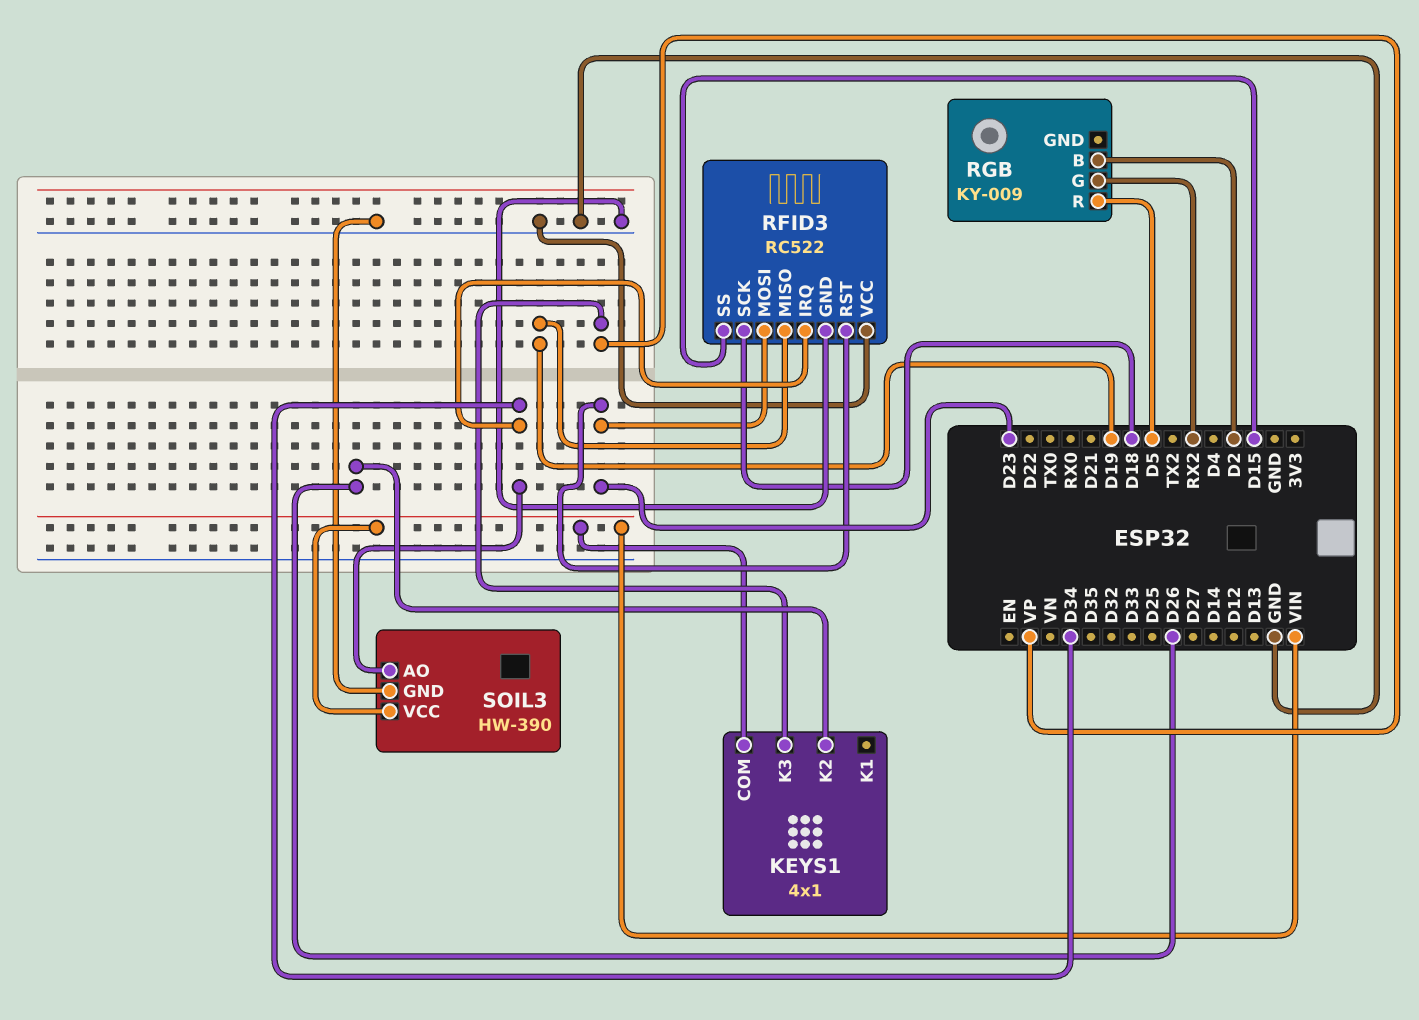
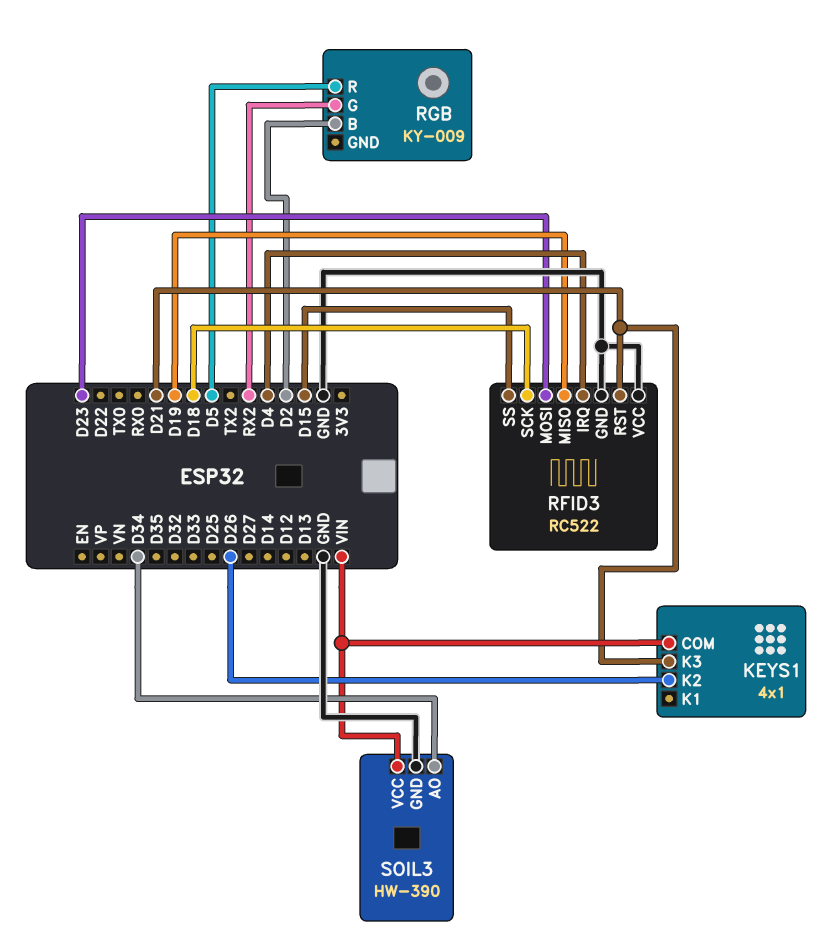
KEYS1 pin K3: VP -> D21
RFID3 pin IRQ: D34 -> D4
RFID3 pin RST: D23 -> D21

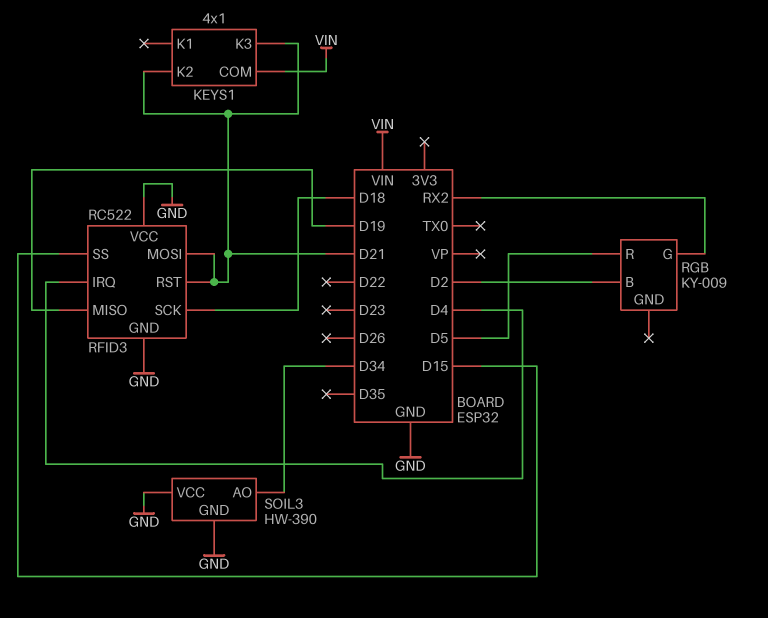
KEYS1 pin K2: D26 -> D21
RFID3 pin MOSI: D23 -> D21
SOIL3 pin VCC: VIN -> GND

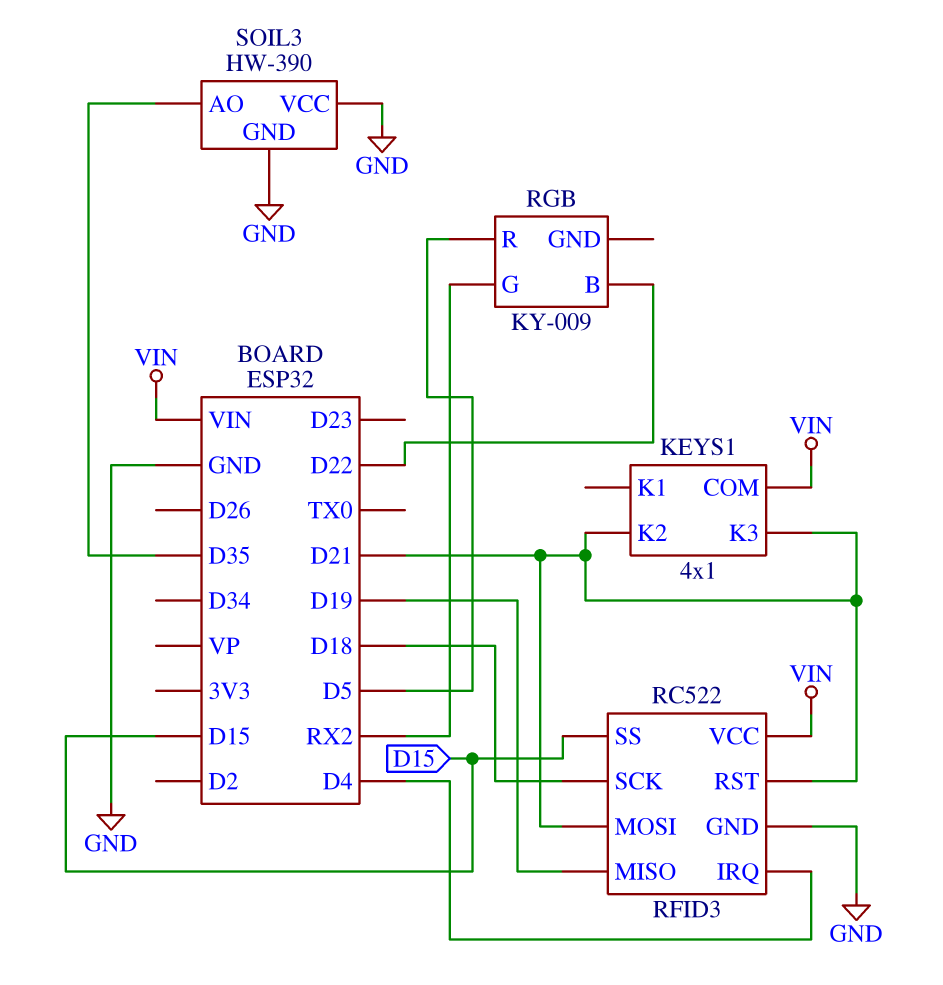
RFID3 pin VCC: GND -> VIN
RGB pin B: D2 -> D22
SOIL3 pin AO: D34 -> D35

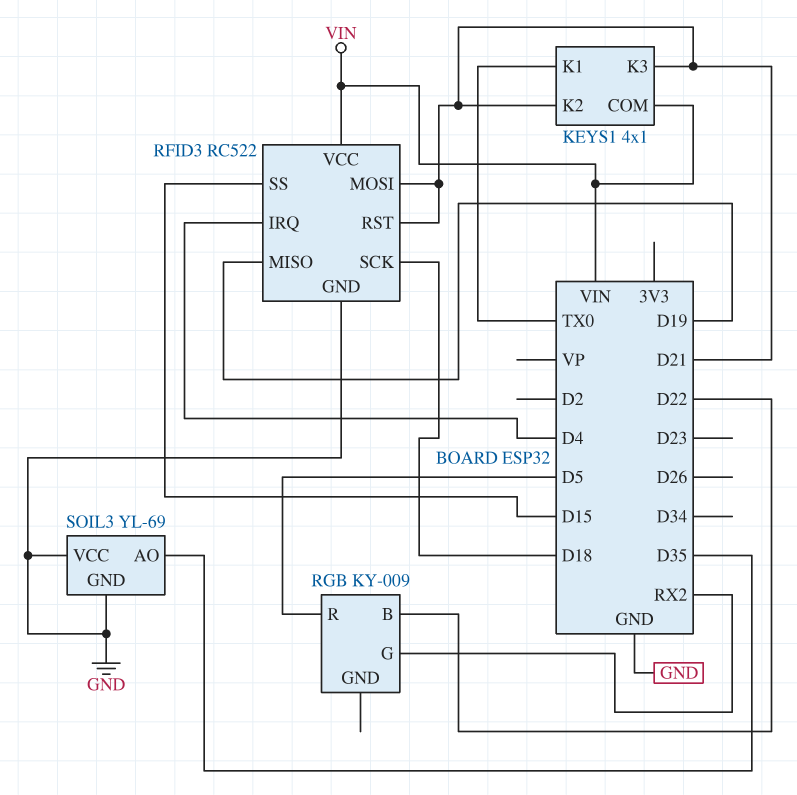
KEYS1 pin K1: none -> TX0
SOIL3: HW-390 -> YL-69

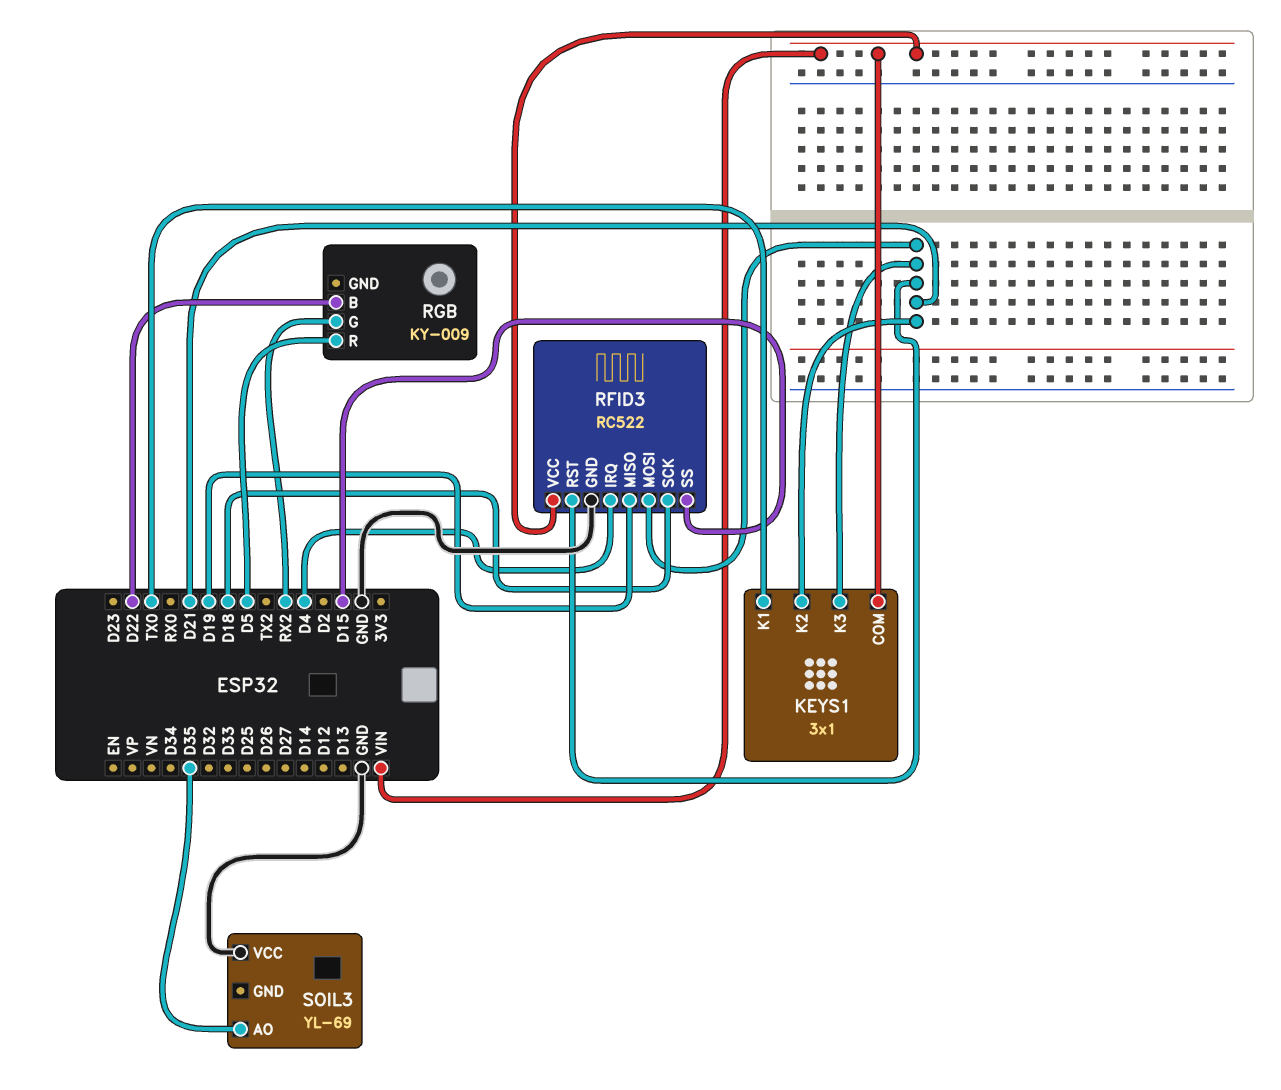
KEYS1: 4x1 -> 3x1
SOIL3 pin GND: GND -> none

